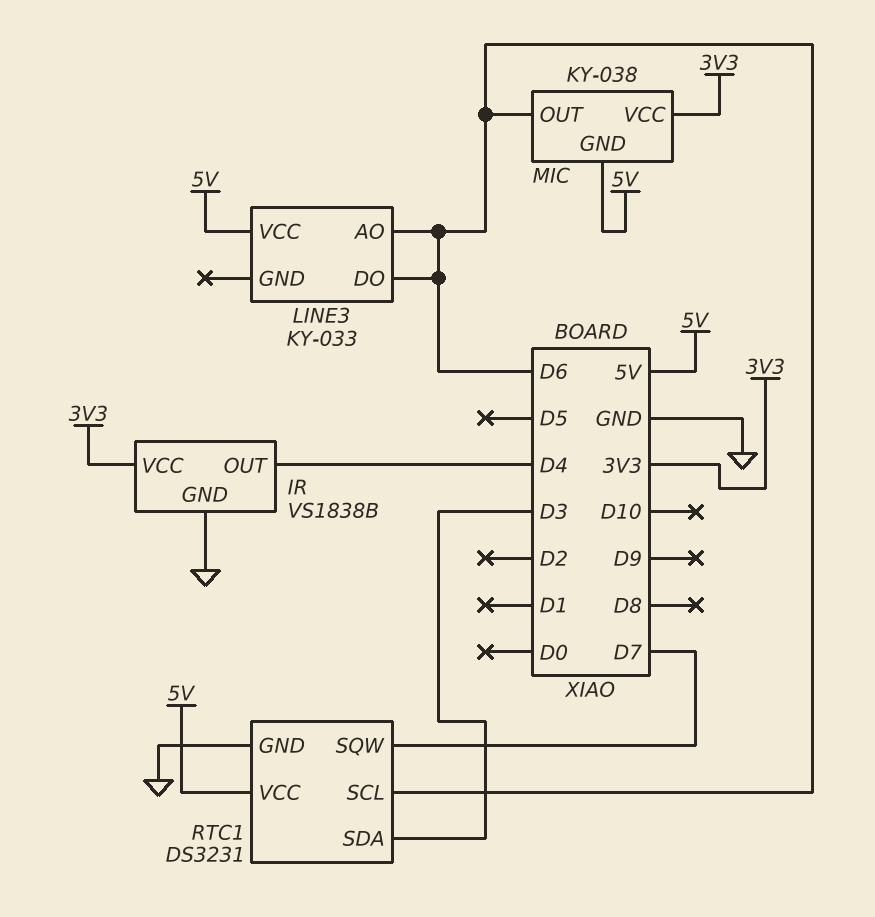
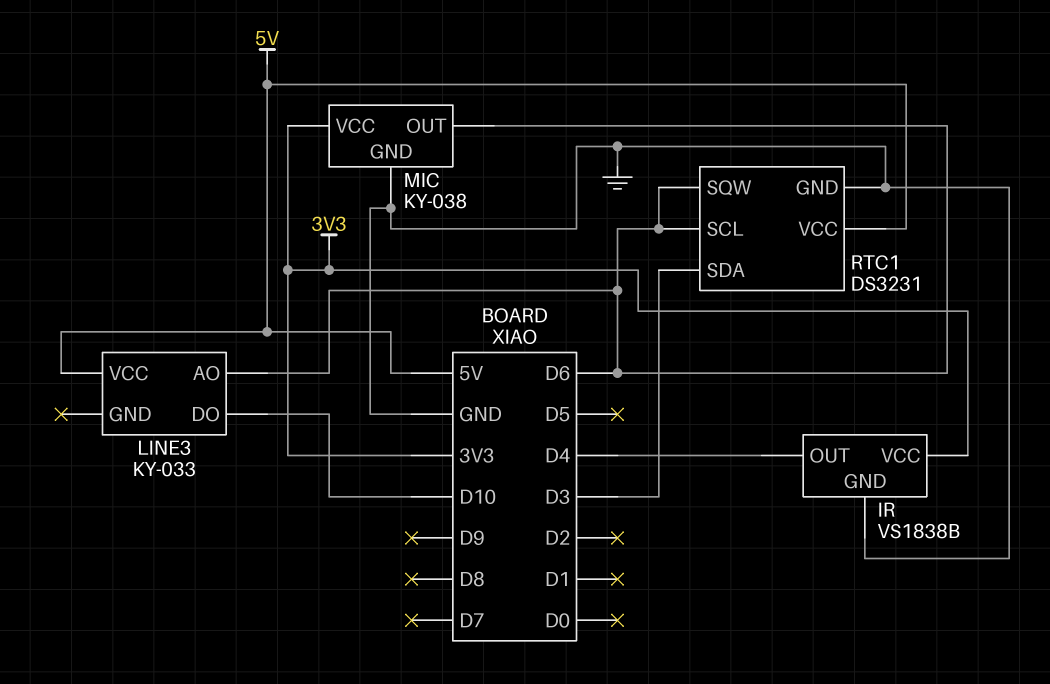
LINE3 pin DO: D6 -> D10
MIC pin GND: 5V -> GND
RTC1 pin SQW: D7 -> D6

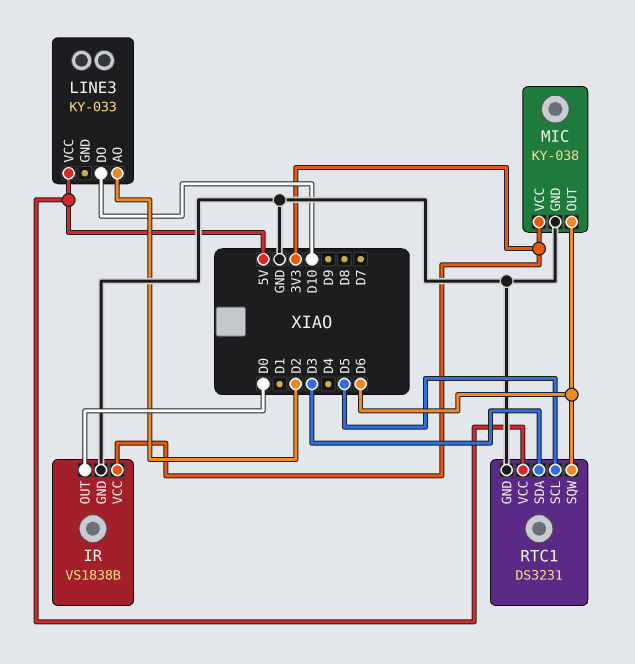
IR pin OUT: D4 -> D0
LINE3 pin AO: D6 -> D2
RTC1 pin SCL: D6 -> D5

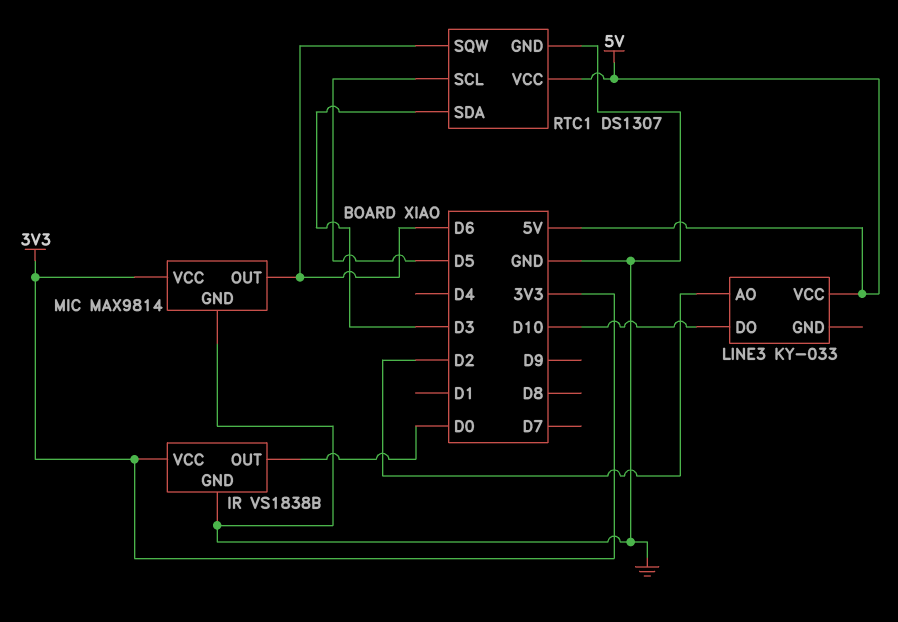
MIC: KY-038 -> MAX9814
RTC1: DS3231 -> DS1307

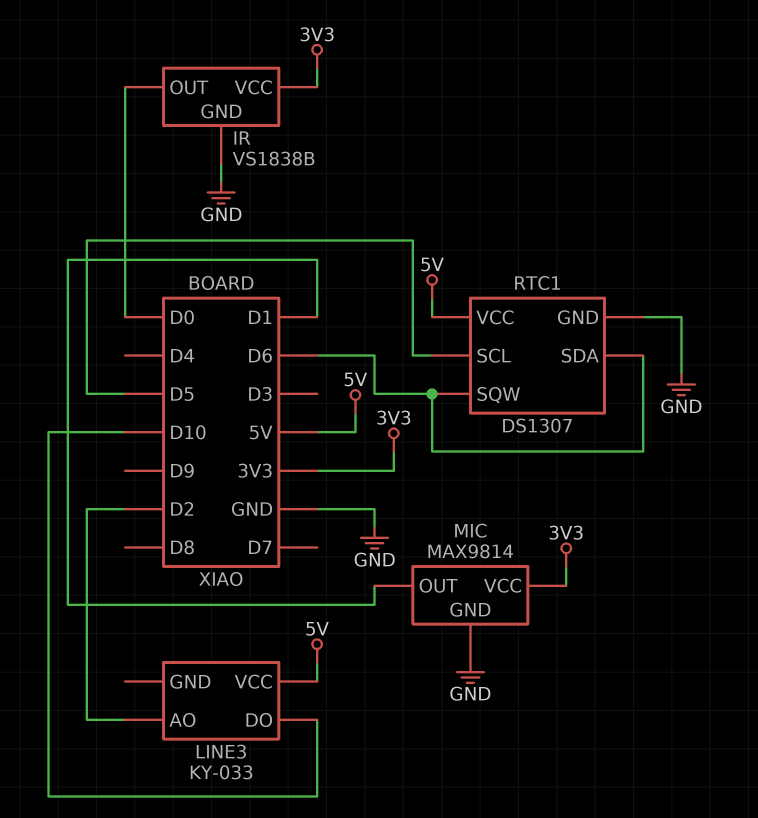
MIC pin OUT: D6 -> D1
RTC1 pin SDA: D3 -> D6

